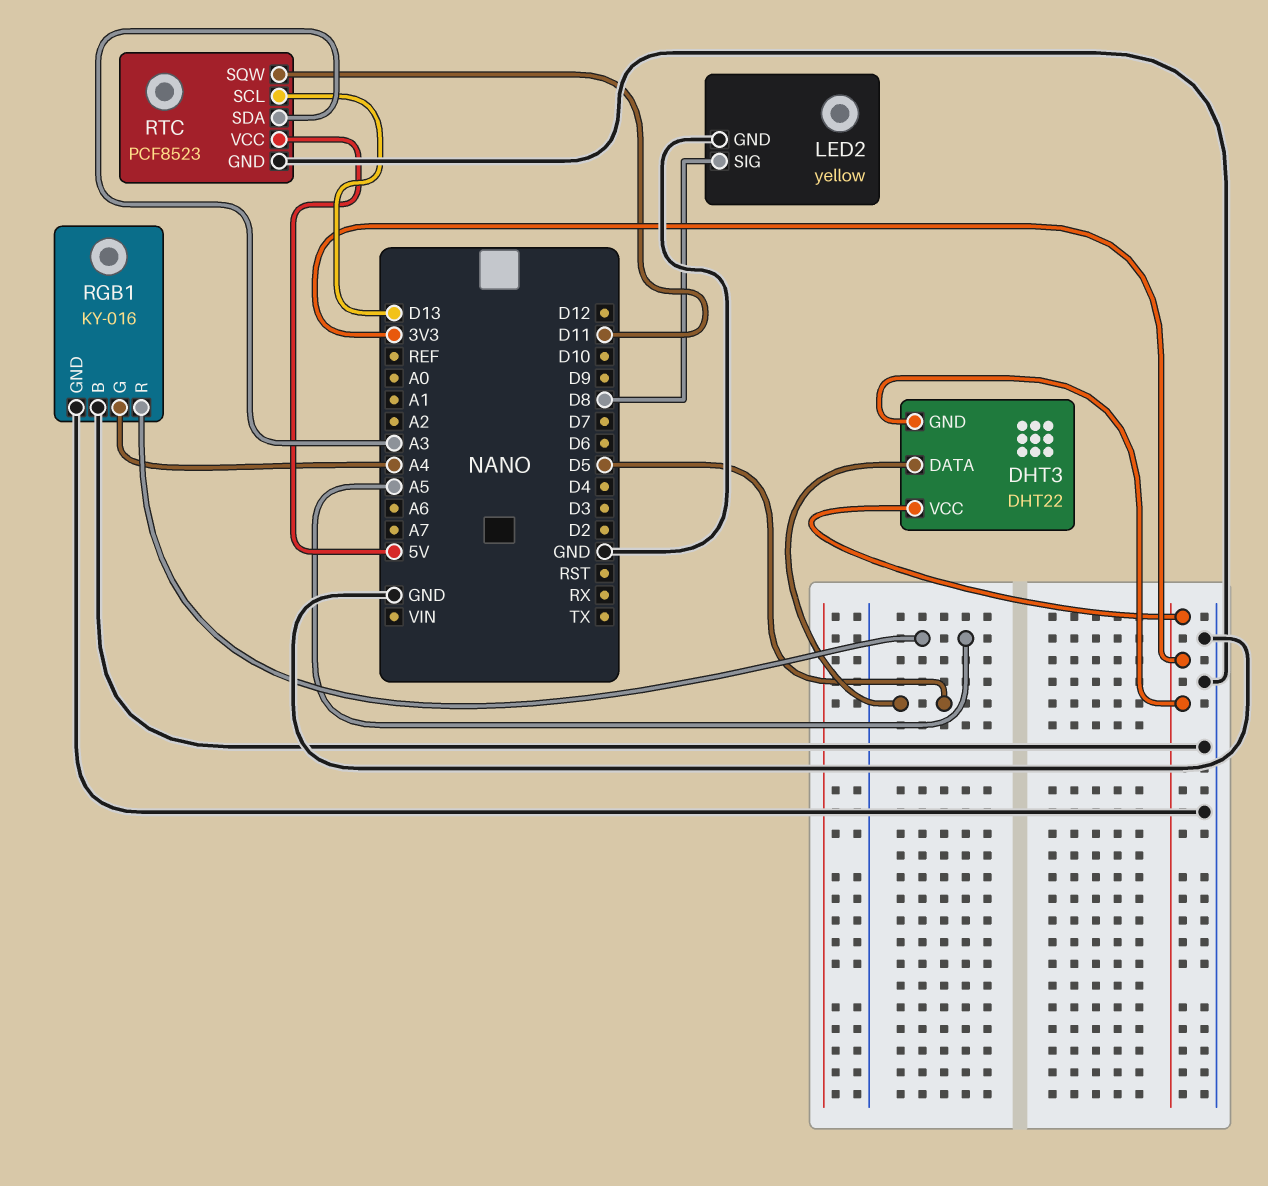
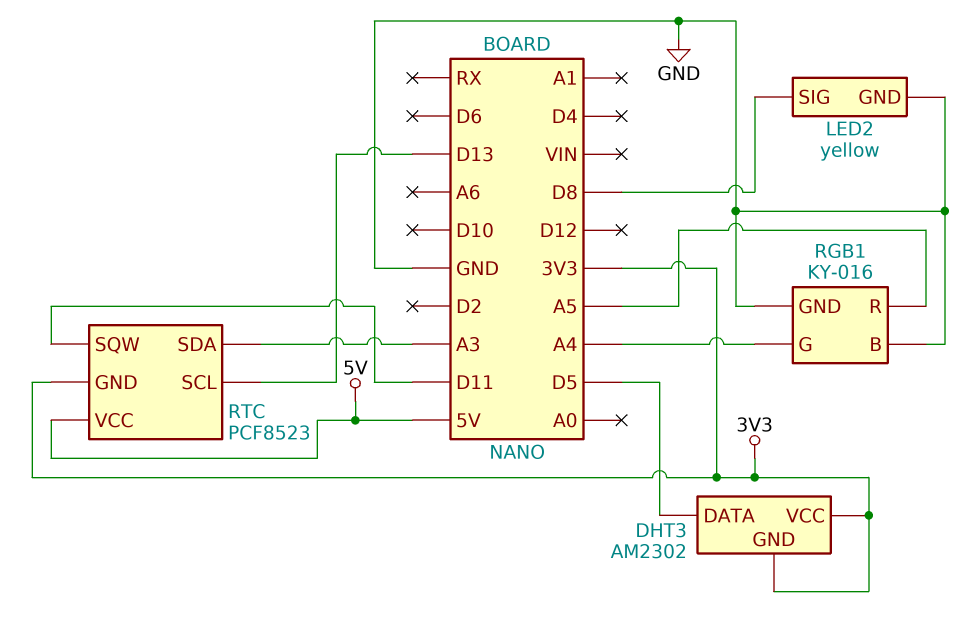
DHT3: DHT22 -> AM2302
RTC pin GND: GND -> 3V3

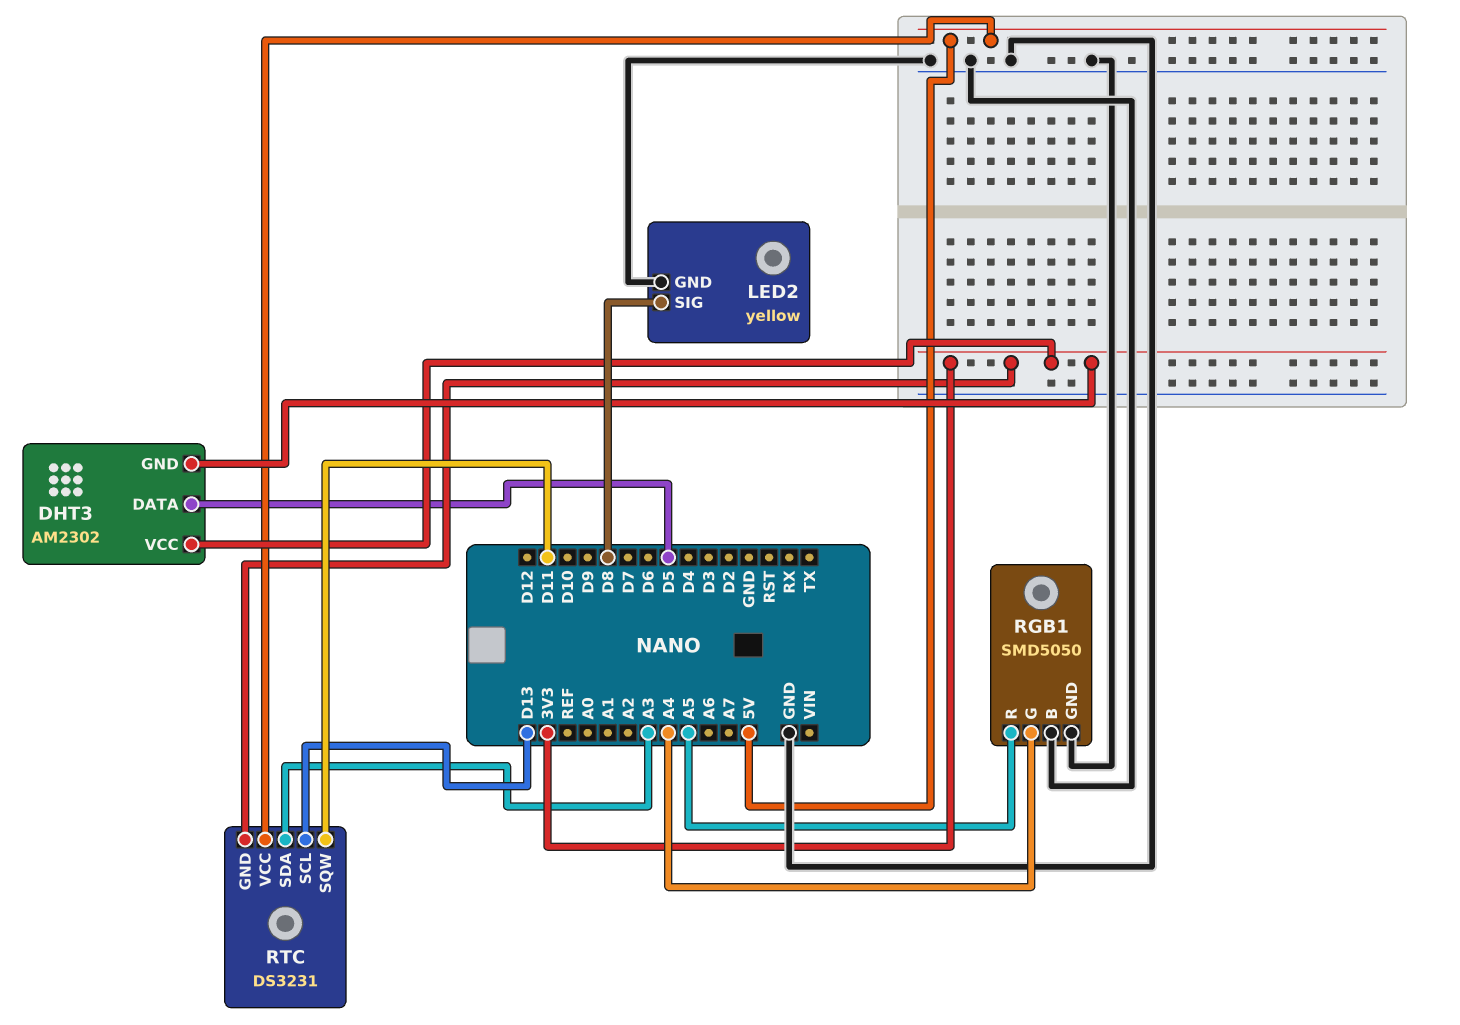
RGB1: KY-016 -> SMD5050
RTC: PCF8523 -> DS3231

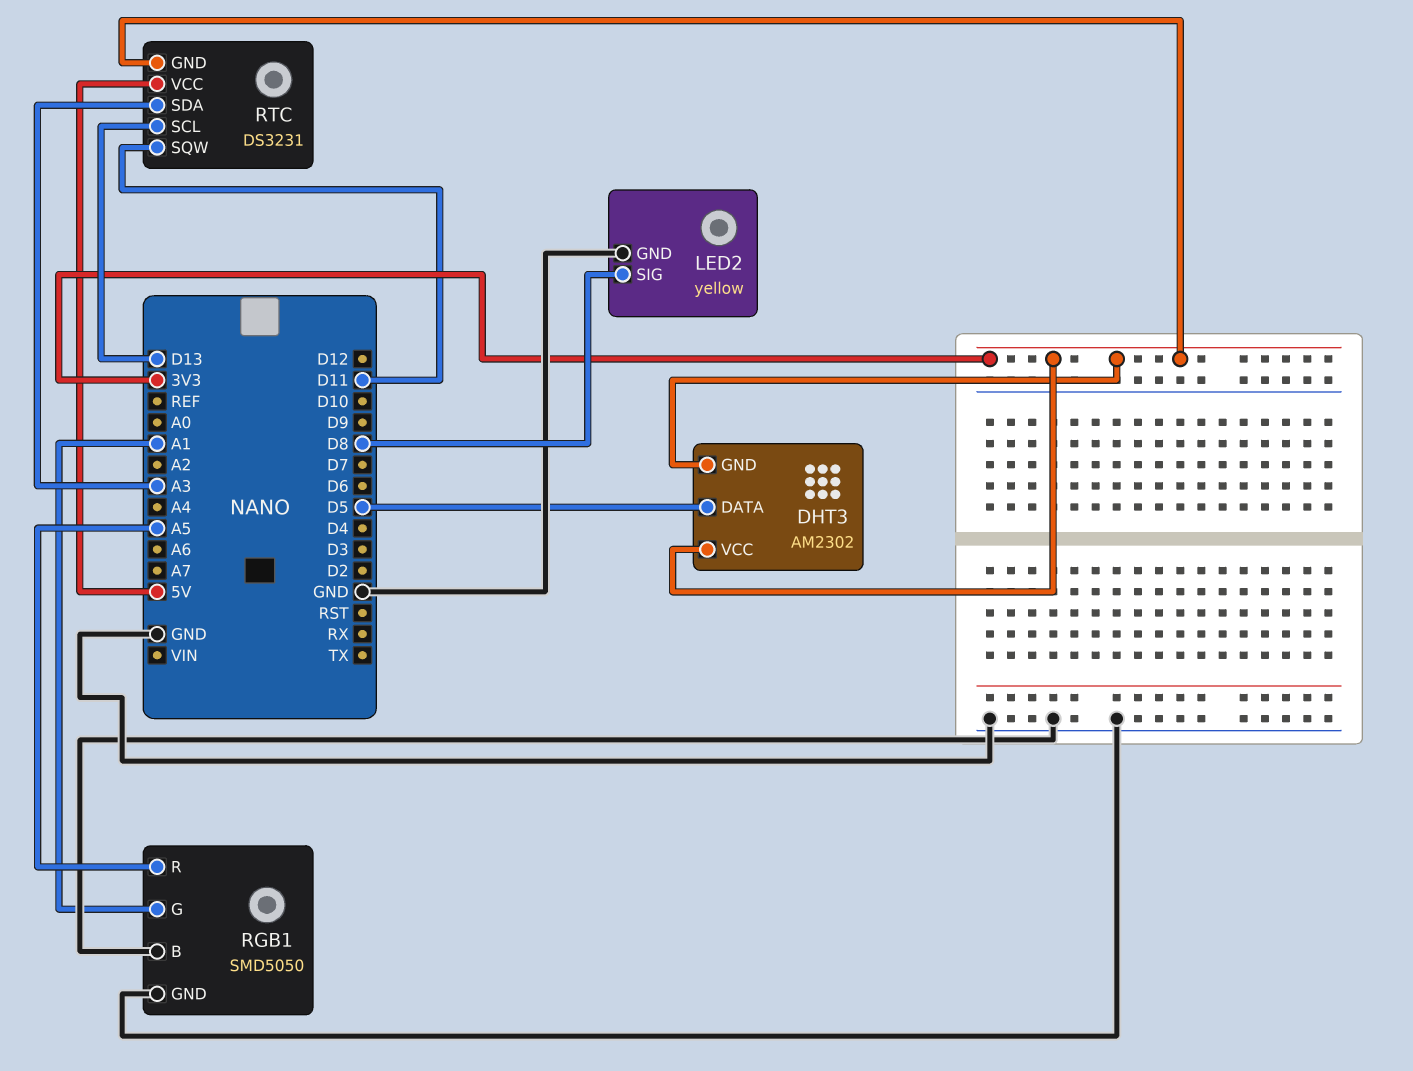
RGB1 pin G: A4 -> A1

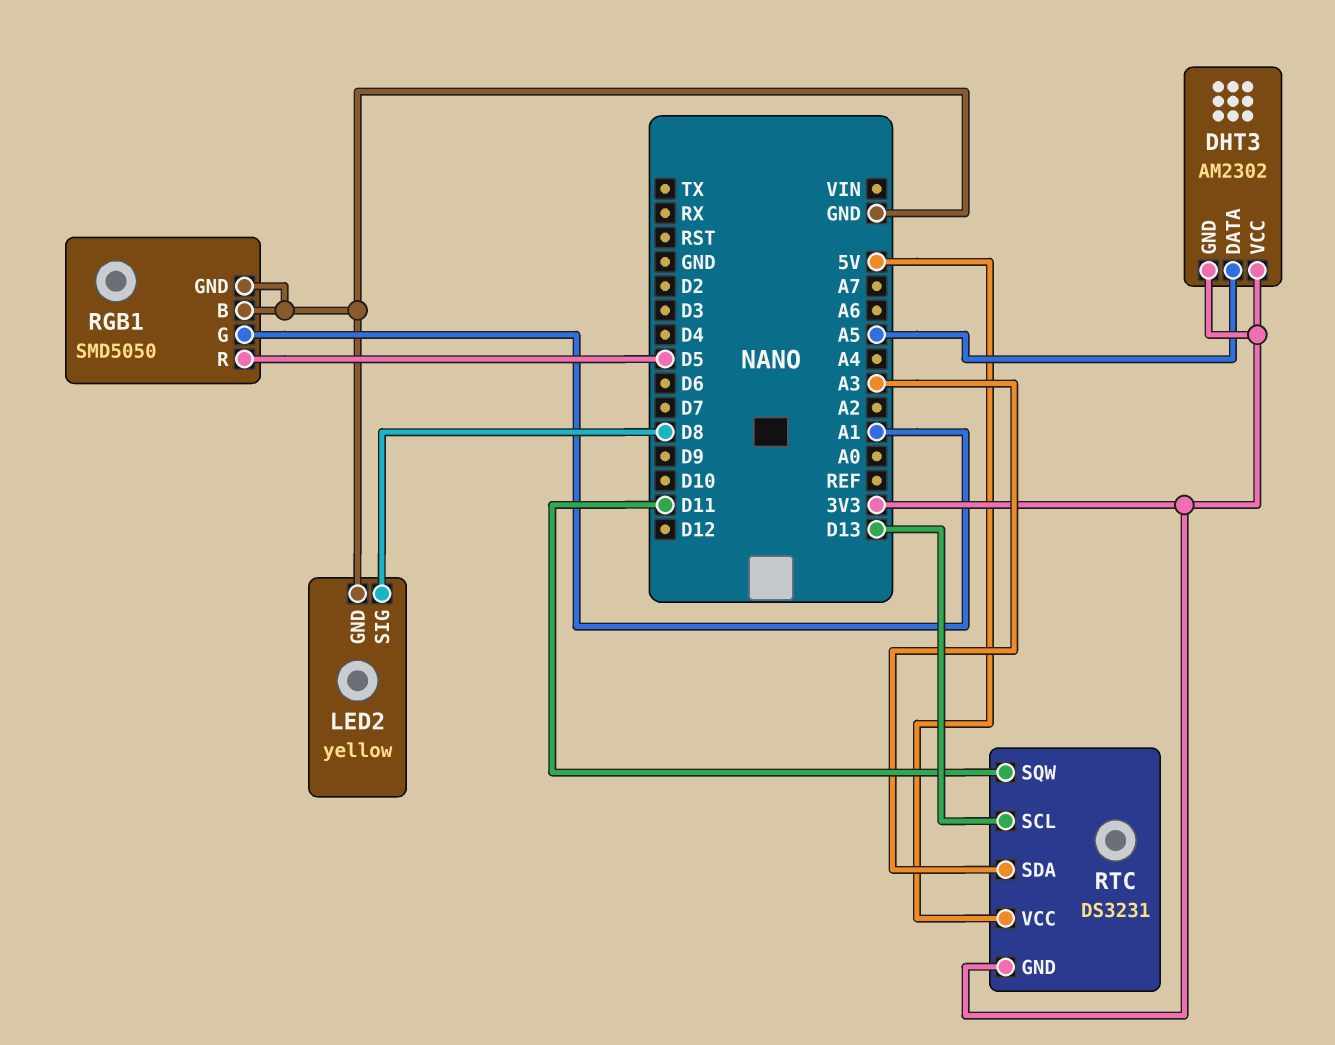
DHT3 pin DATA: D5 -> A5
RGB1 pin R: A5 -> D5

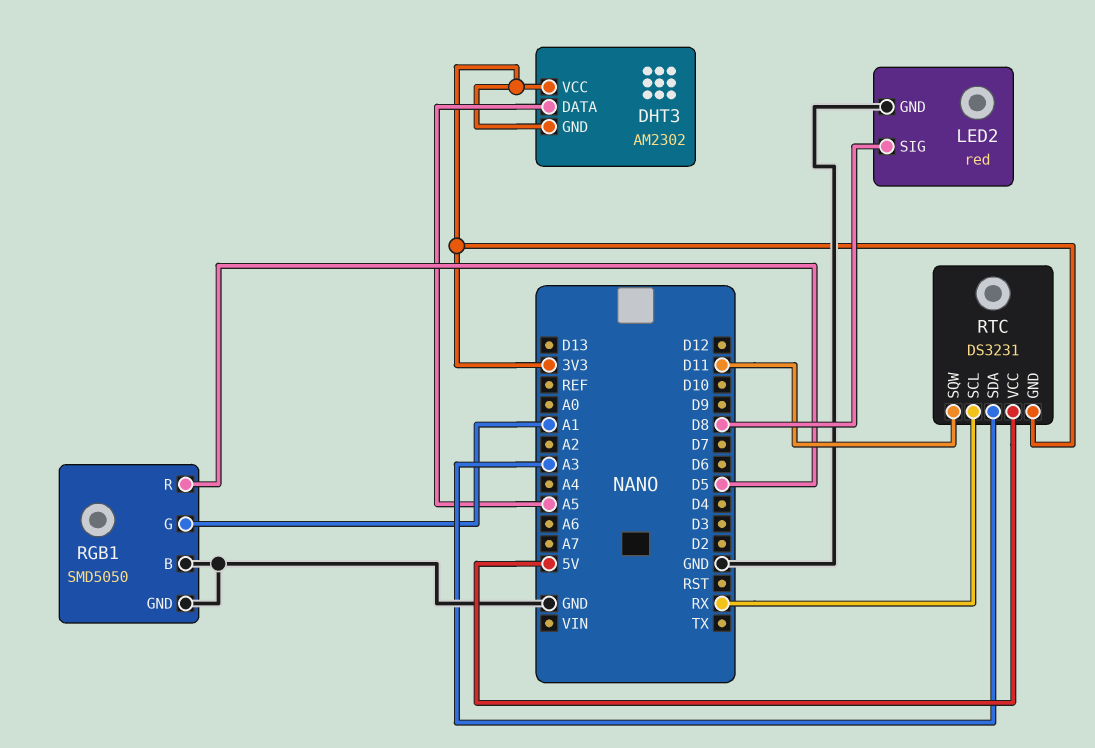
LED2: yellow -> red
RTC pin SCL: D13 -> RX

